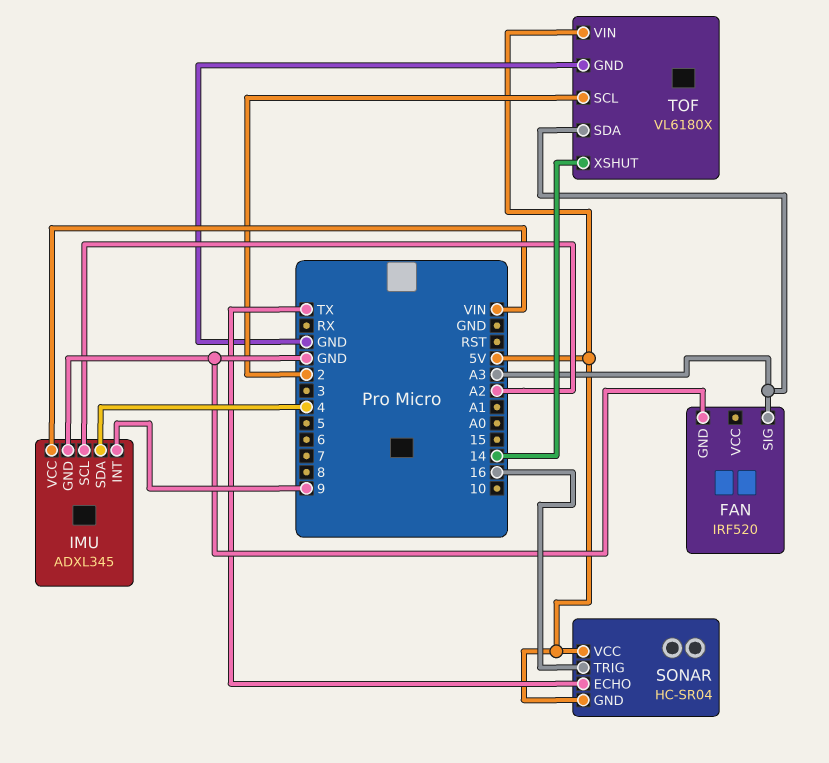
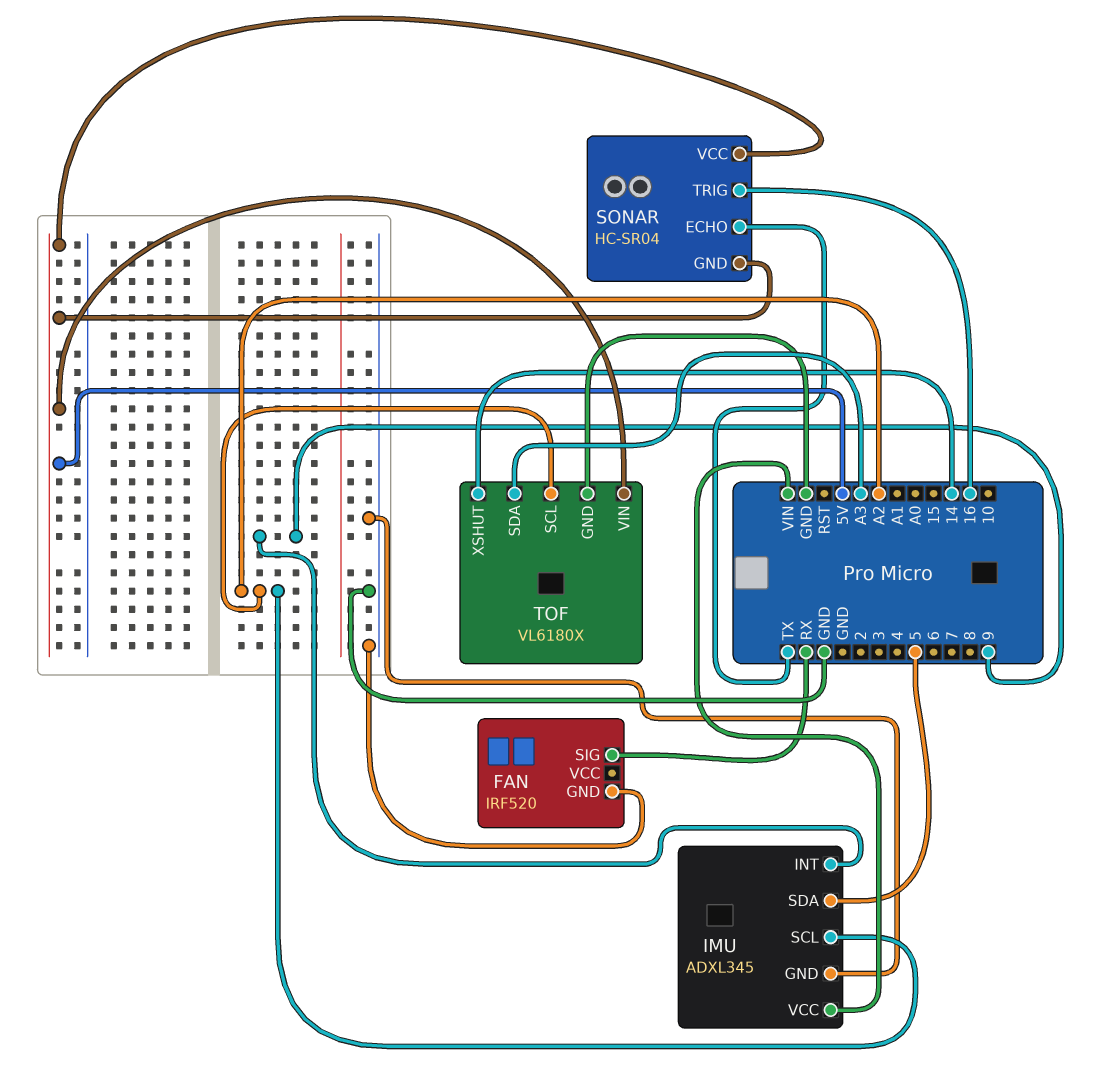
FAN pin SIG: A3 -> RX
IMU pin SDA: 4 -> 5
TOF pin SCL: 2 -> A2

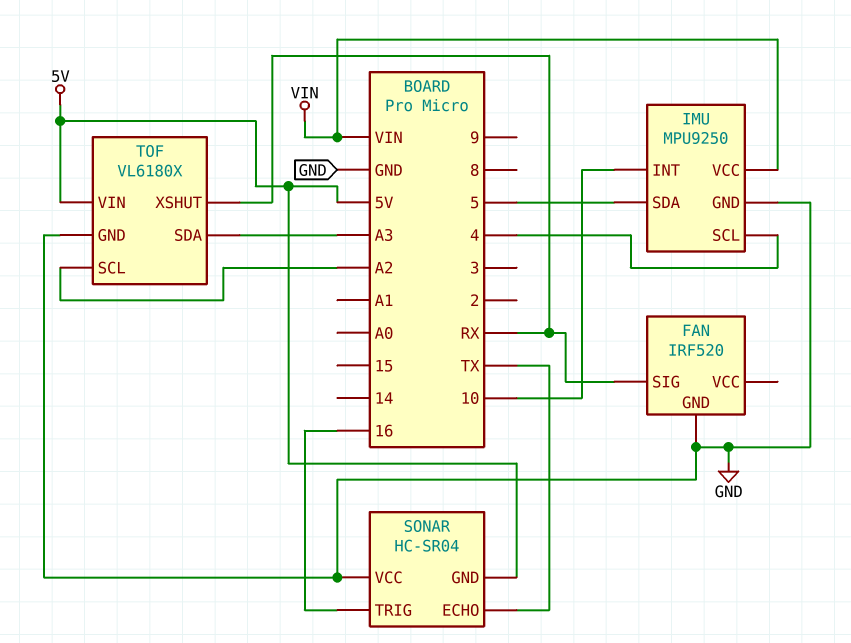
IMU: ADXL345 -> MPU9250
IMU pin INT: 9 -> 10
IMU pin SCL: A2 -> 4
SONAR pin VCC: 5V -> GND
TOF pin XSHUT: 14 -> RX

